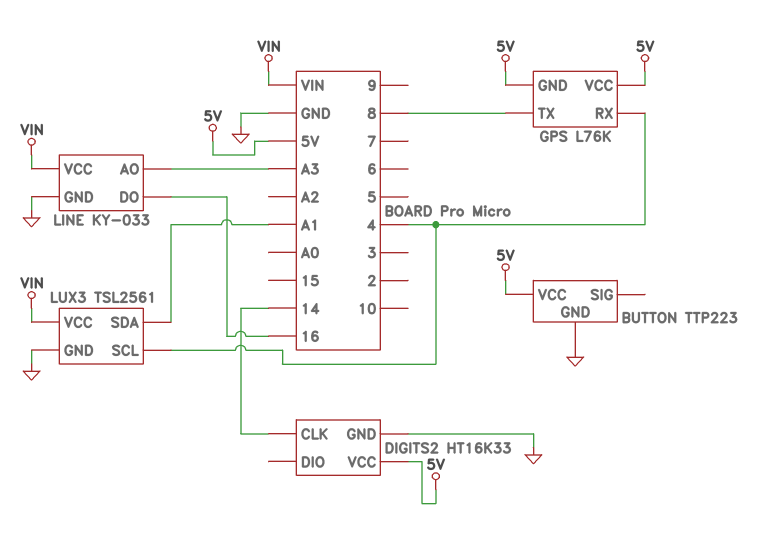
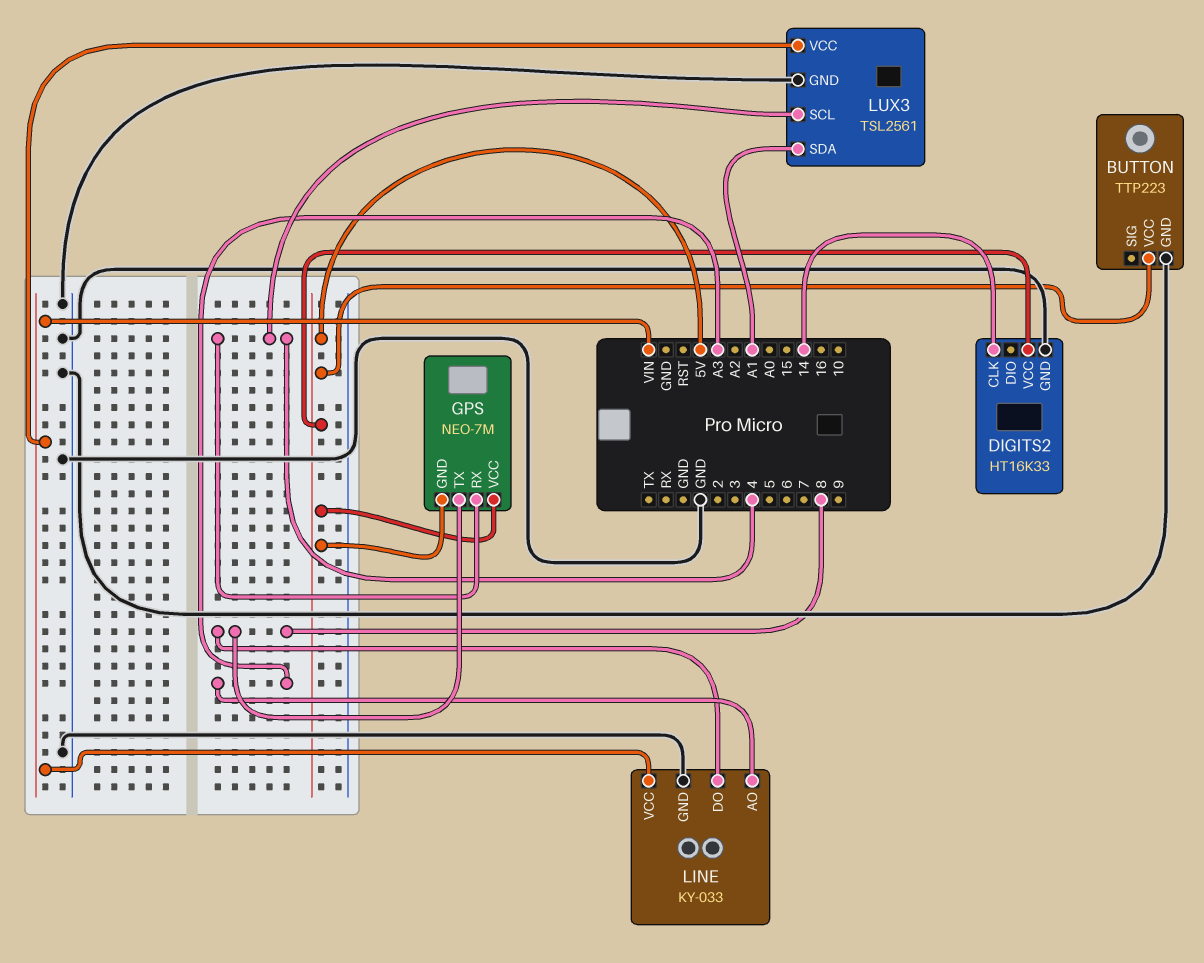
GPS: L76K -> NEO-7M
LINE pin DO: 16 -> 8

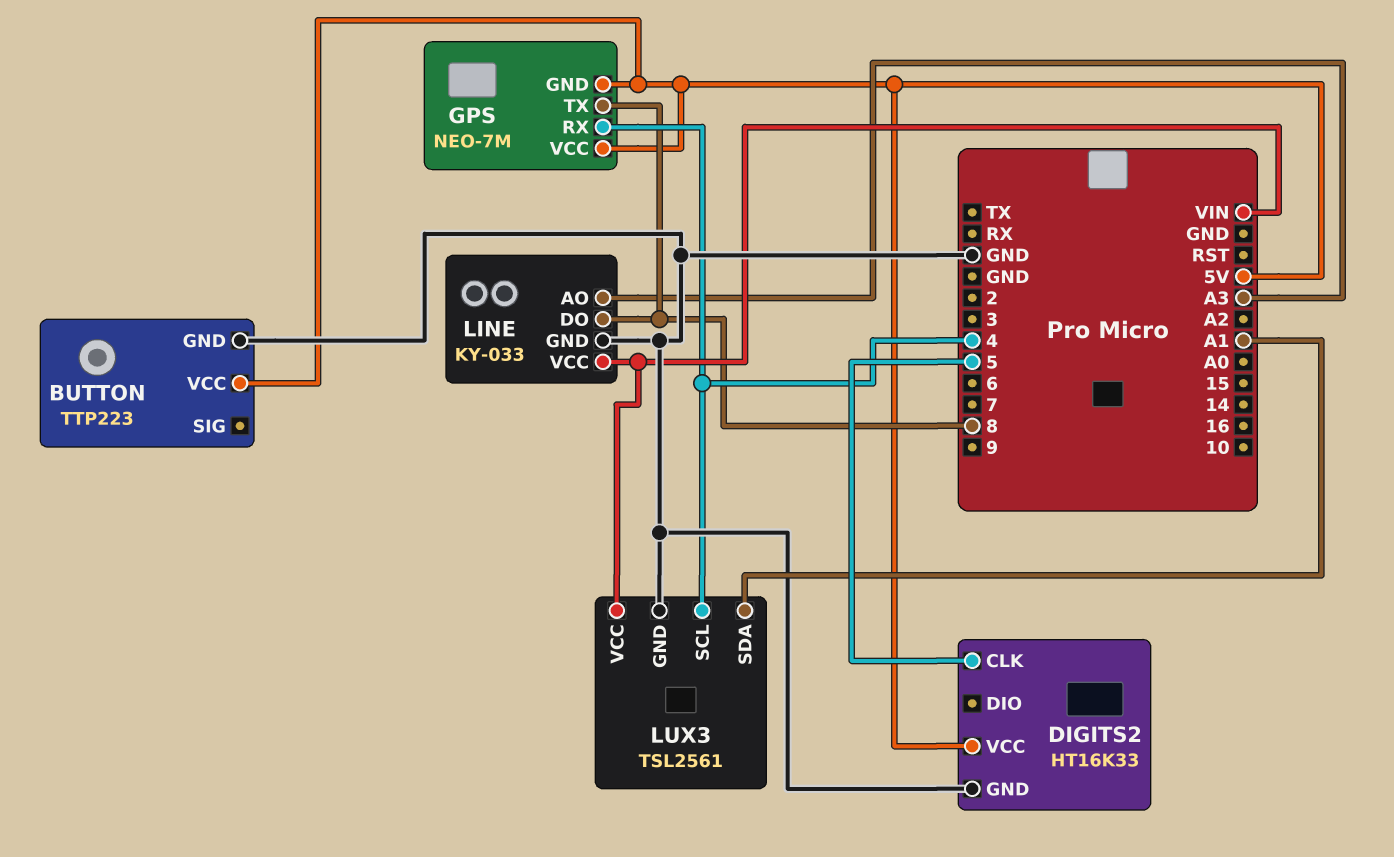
DIGITS2 pin CLK: 14 -> 5

